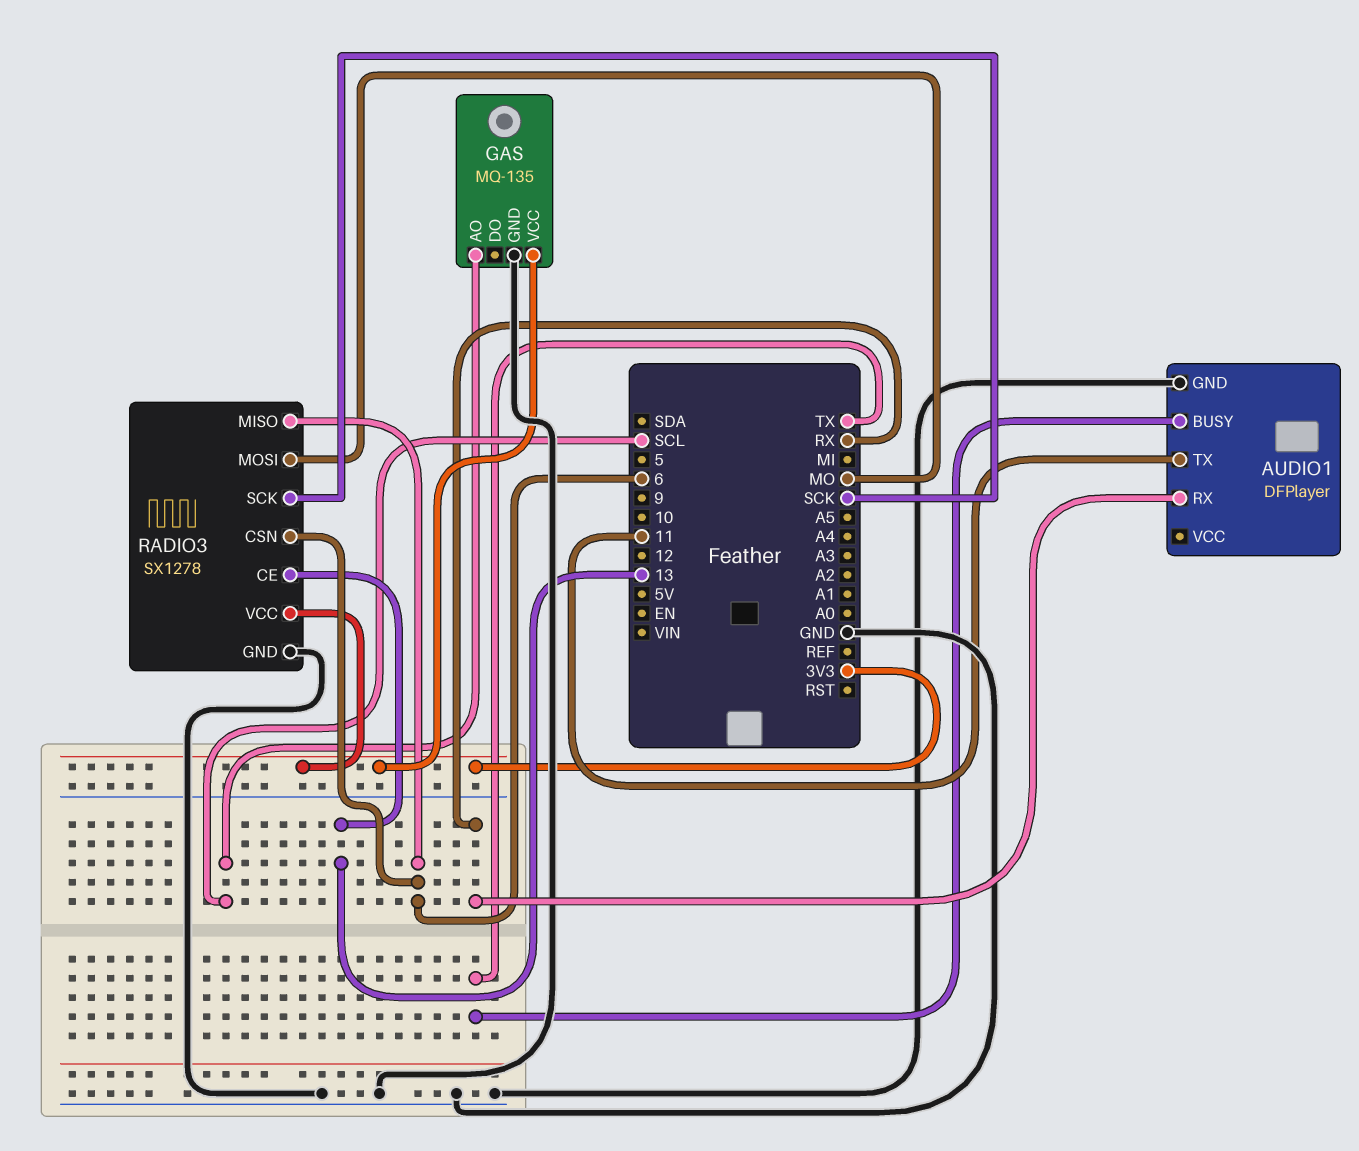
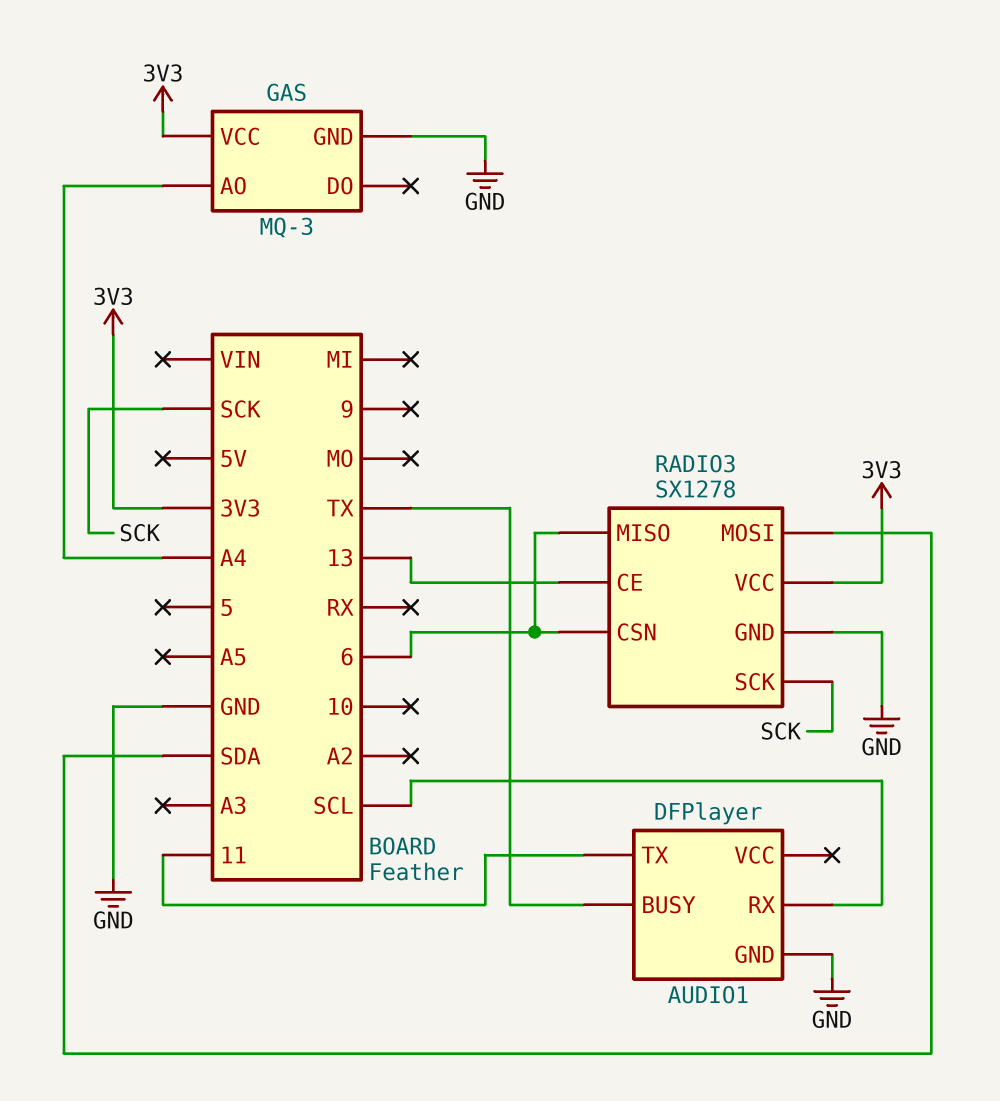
AUDIO1 pin RX: RX -> SCL
GAS: MQ-135 -> MQ-3
GAS pin AO: SCL -> A4
RADIO3 pin MOSI: MO -> SDA

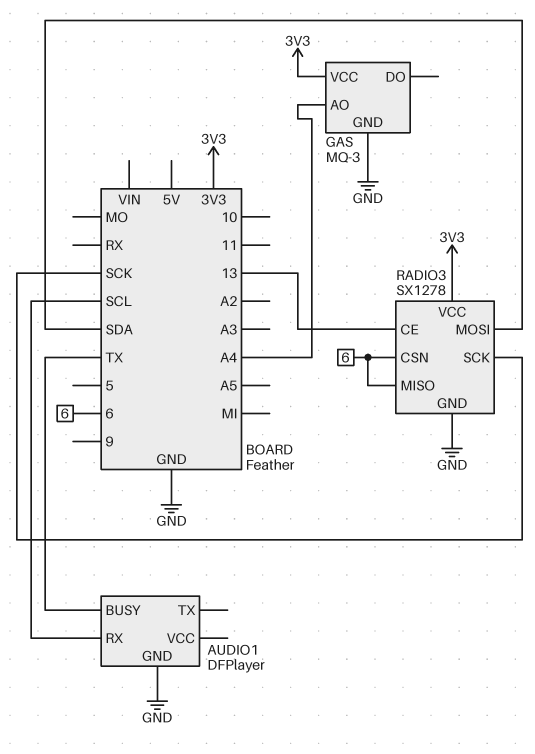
AUDIO1 pin TX: 11 -> none

